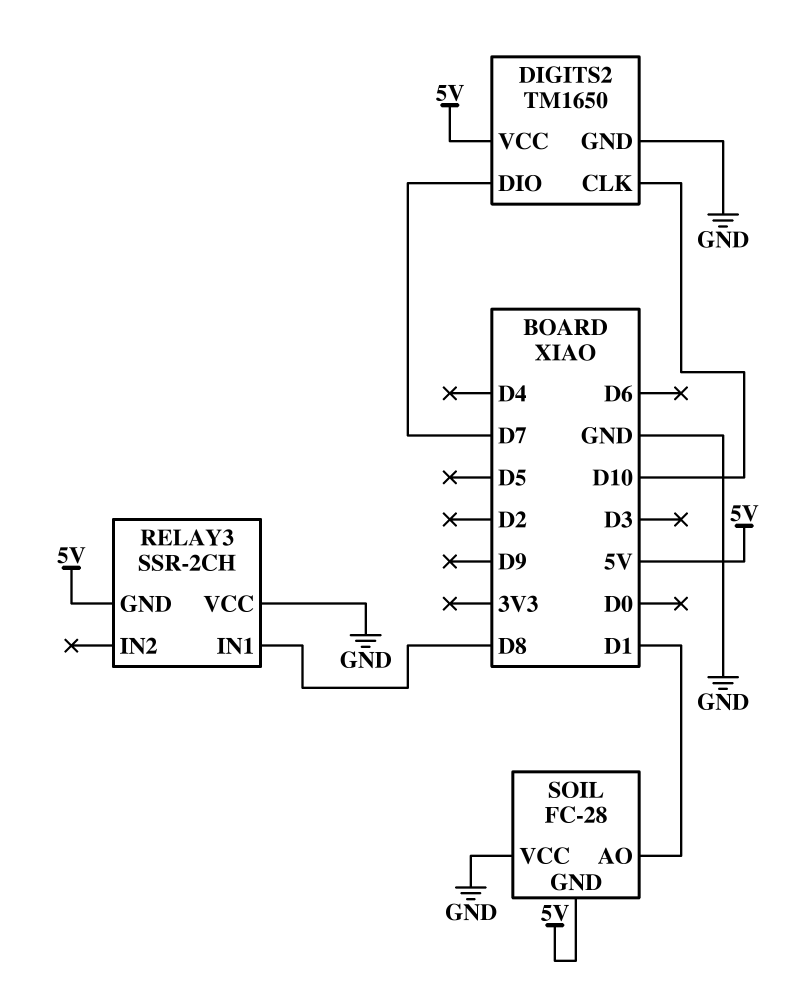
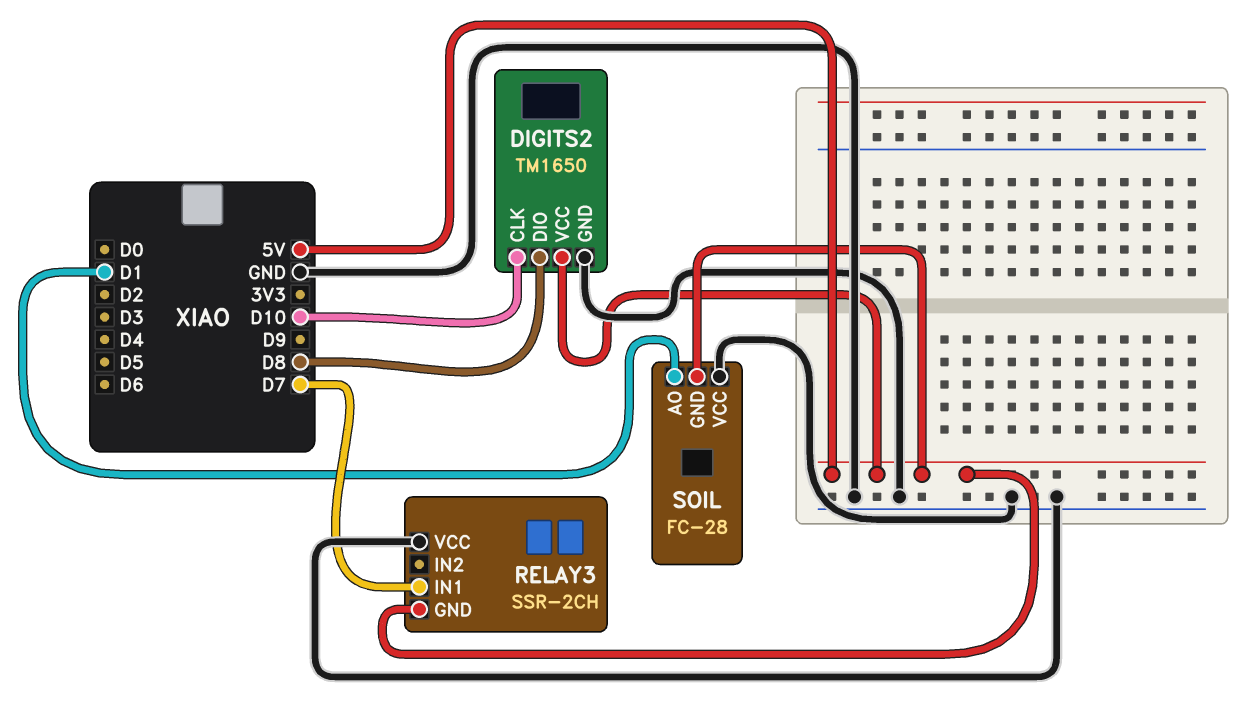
DIGITS2 pin DIO: D7 -> D8
RELAY3 pin IN1: D8 -> D7

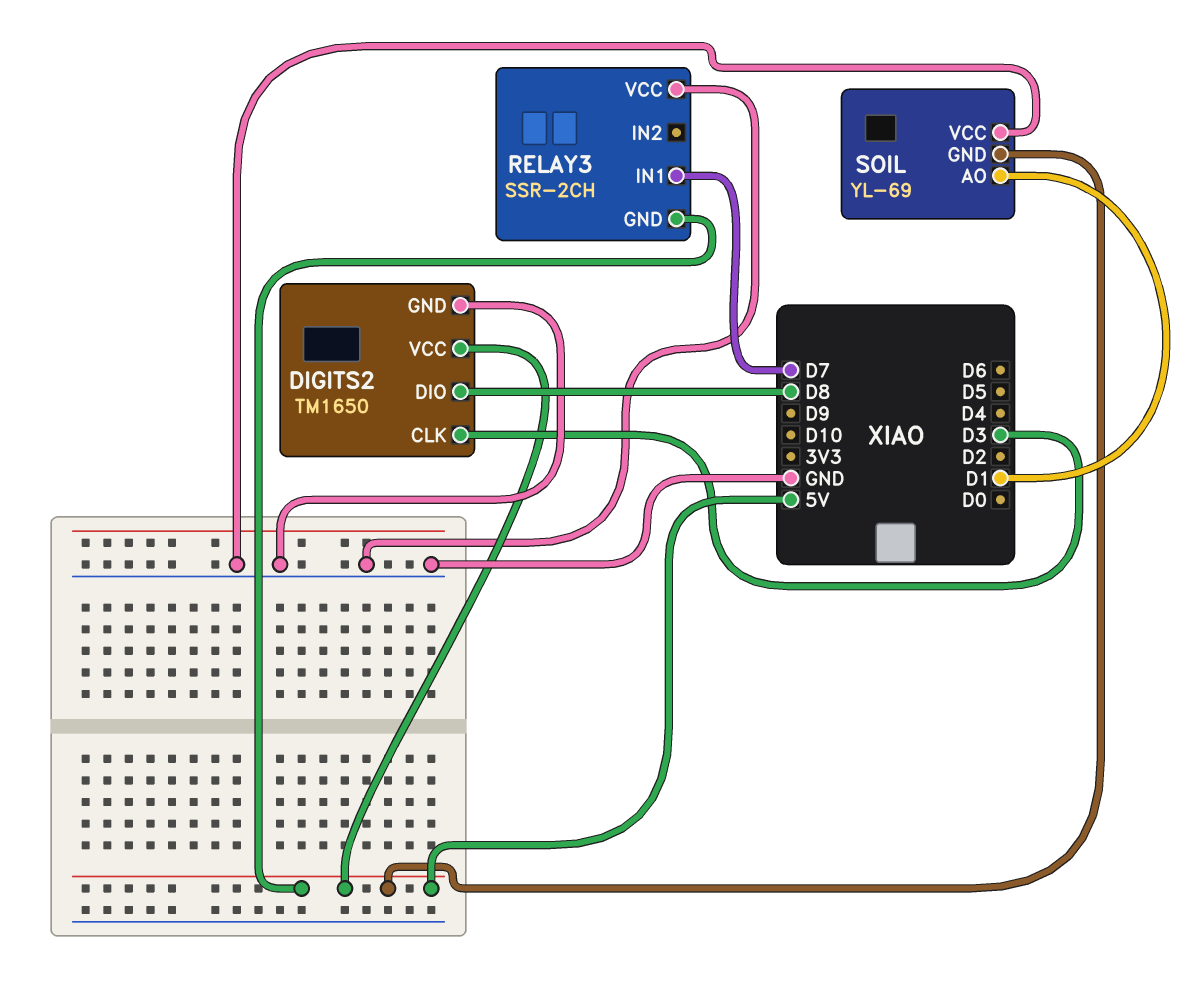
DIGITS2 pin CLK: D10 -> D3
SOIL: FC-28 -> YL-69

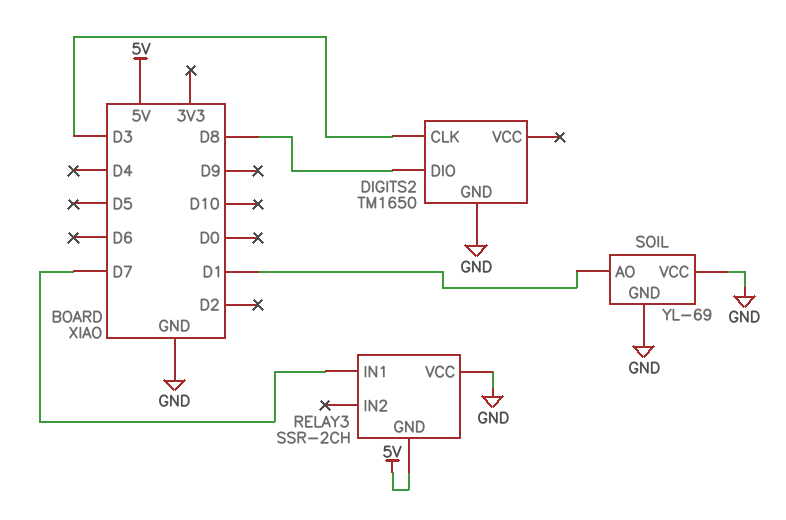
DIGITS2 pin VCC: 5V -> none
SOIL pin GND: 5V -> GND

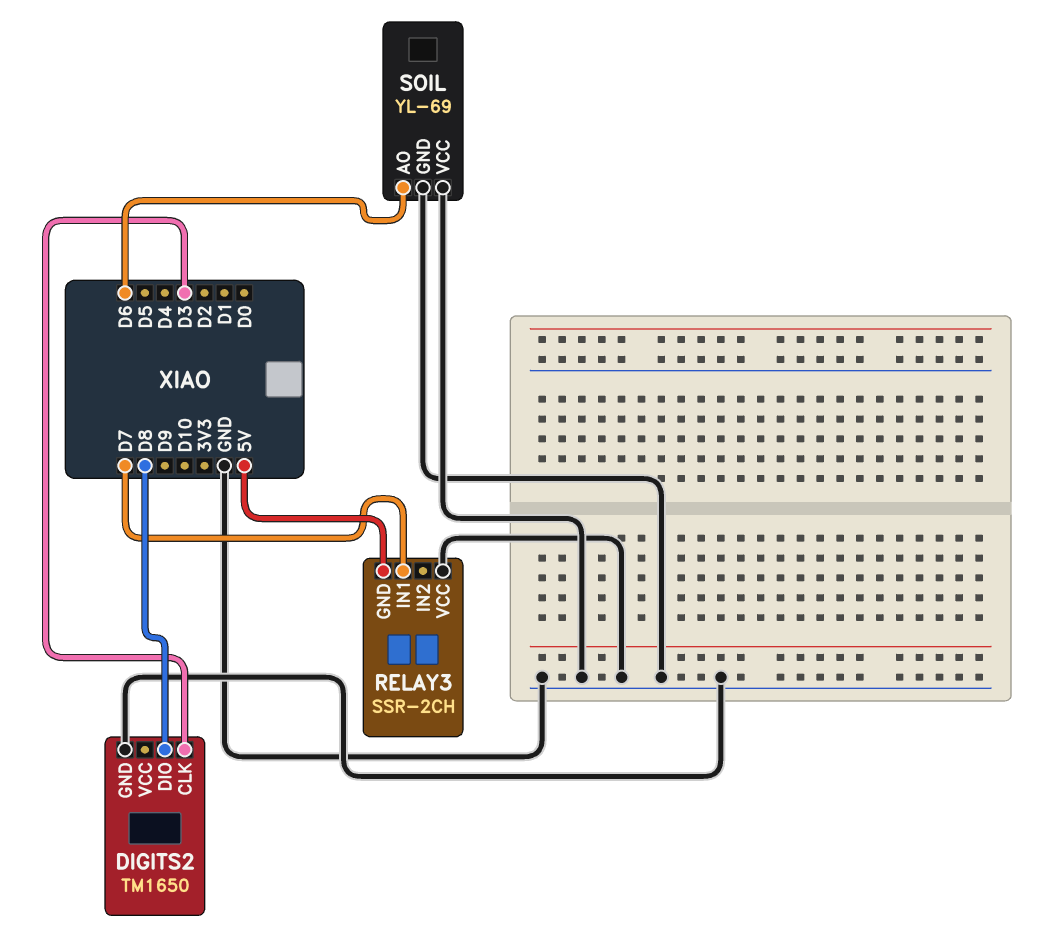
SOIL pin AO: D1 -> D6

